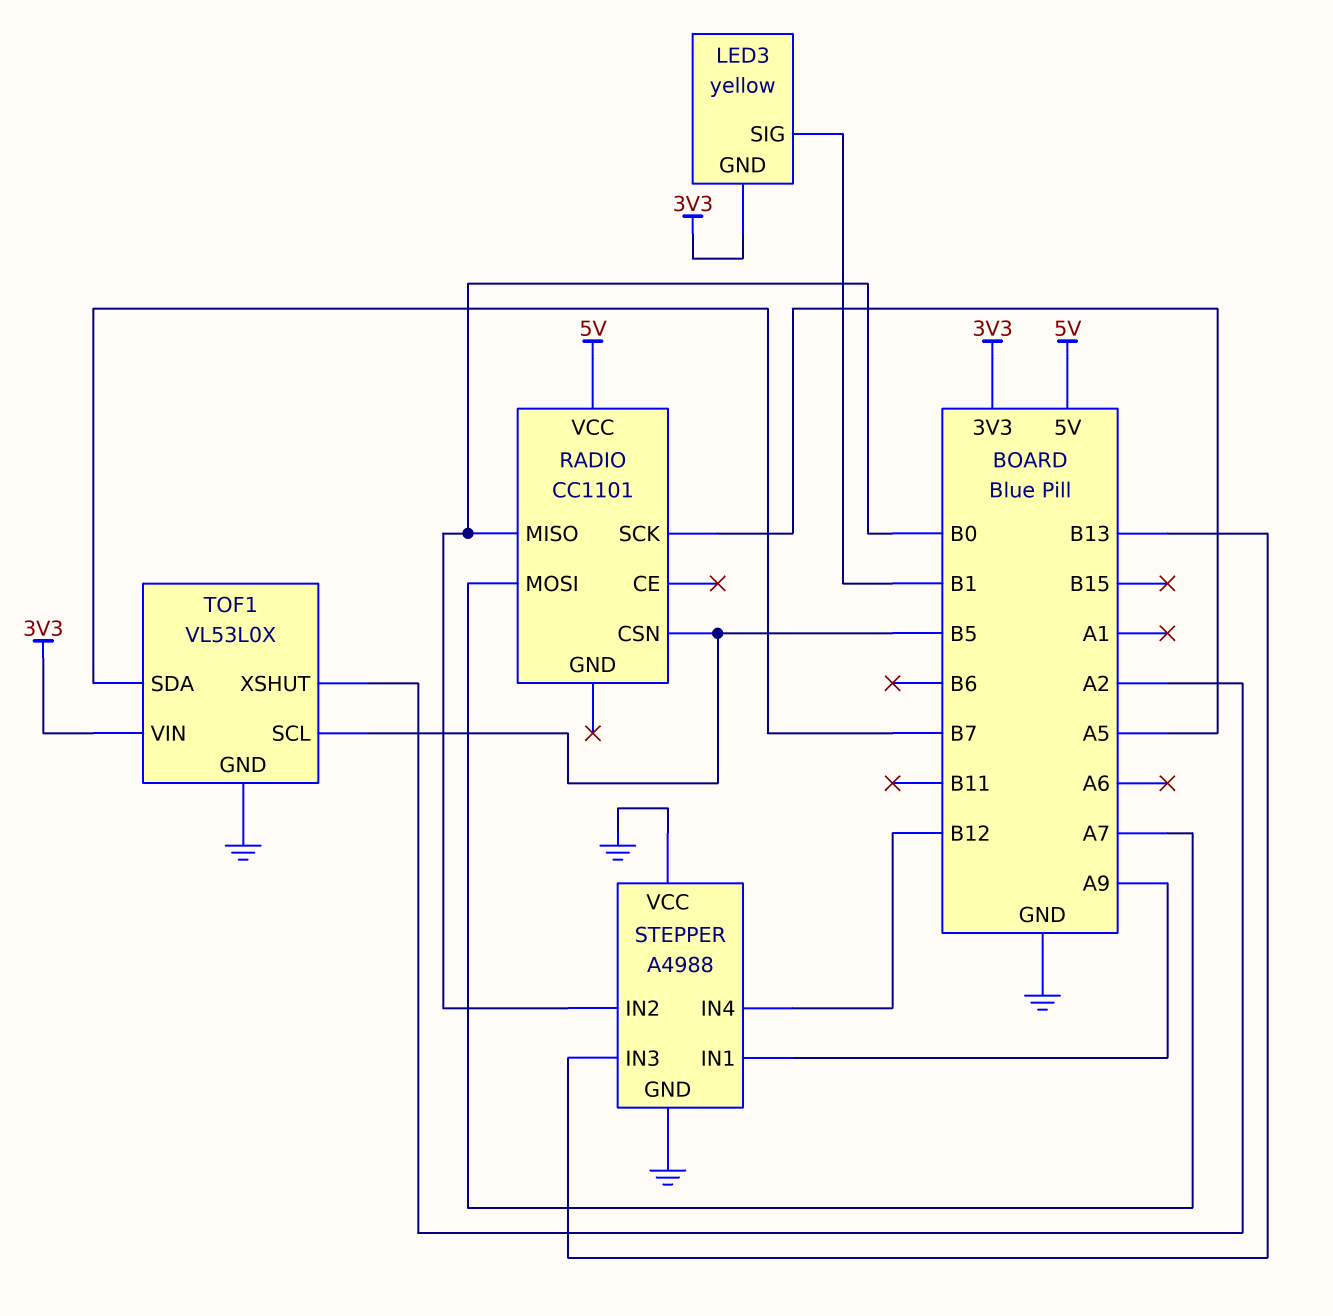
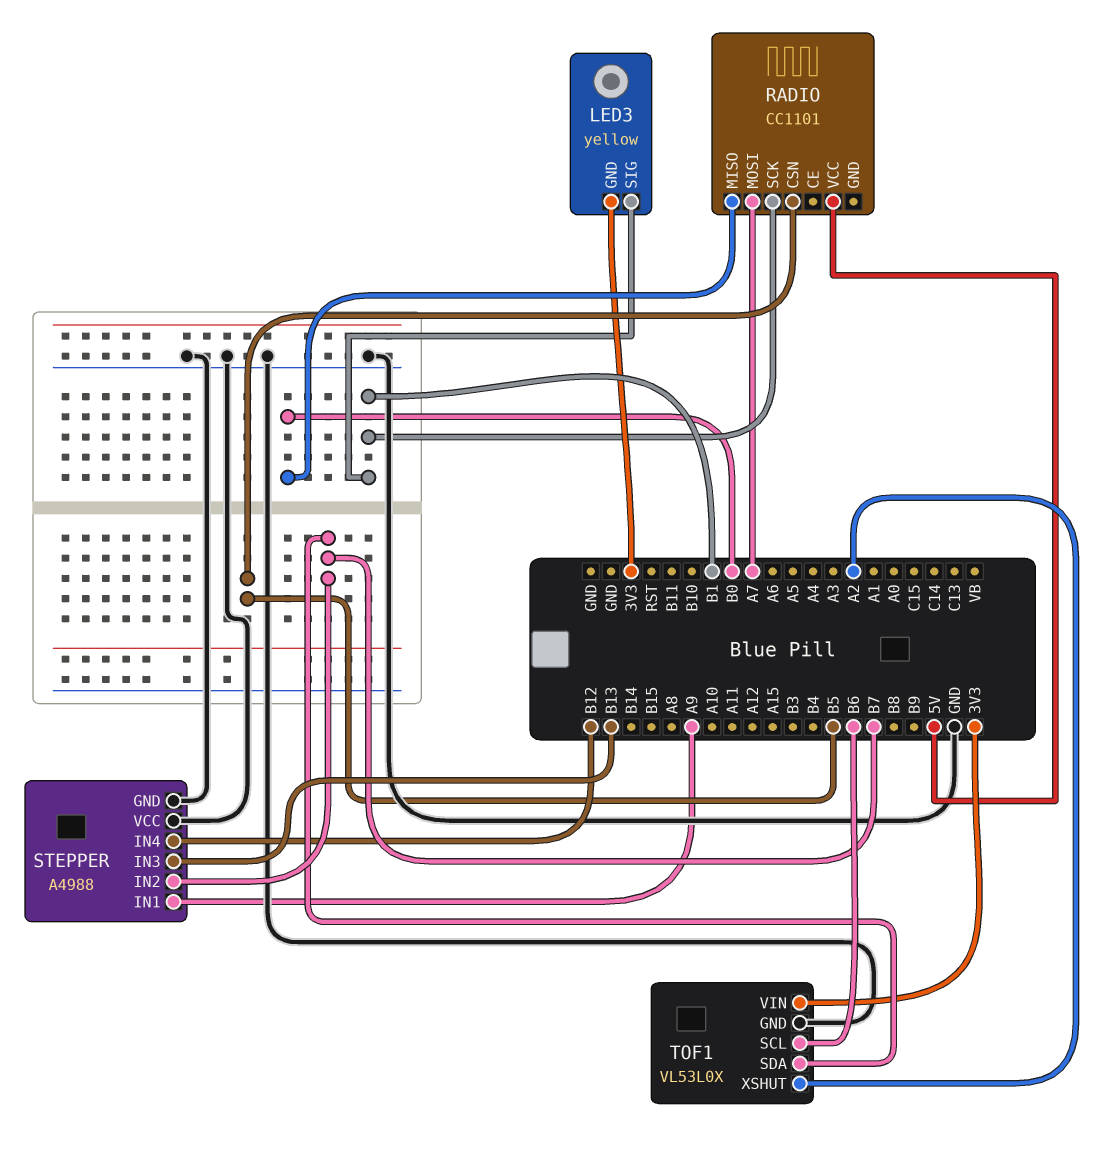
RADIO pin SCK: A5 -> B1
STEPPER pin IN2: B0 -> B7
TOF1 pin SCL: B5 -> B6

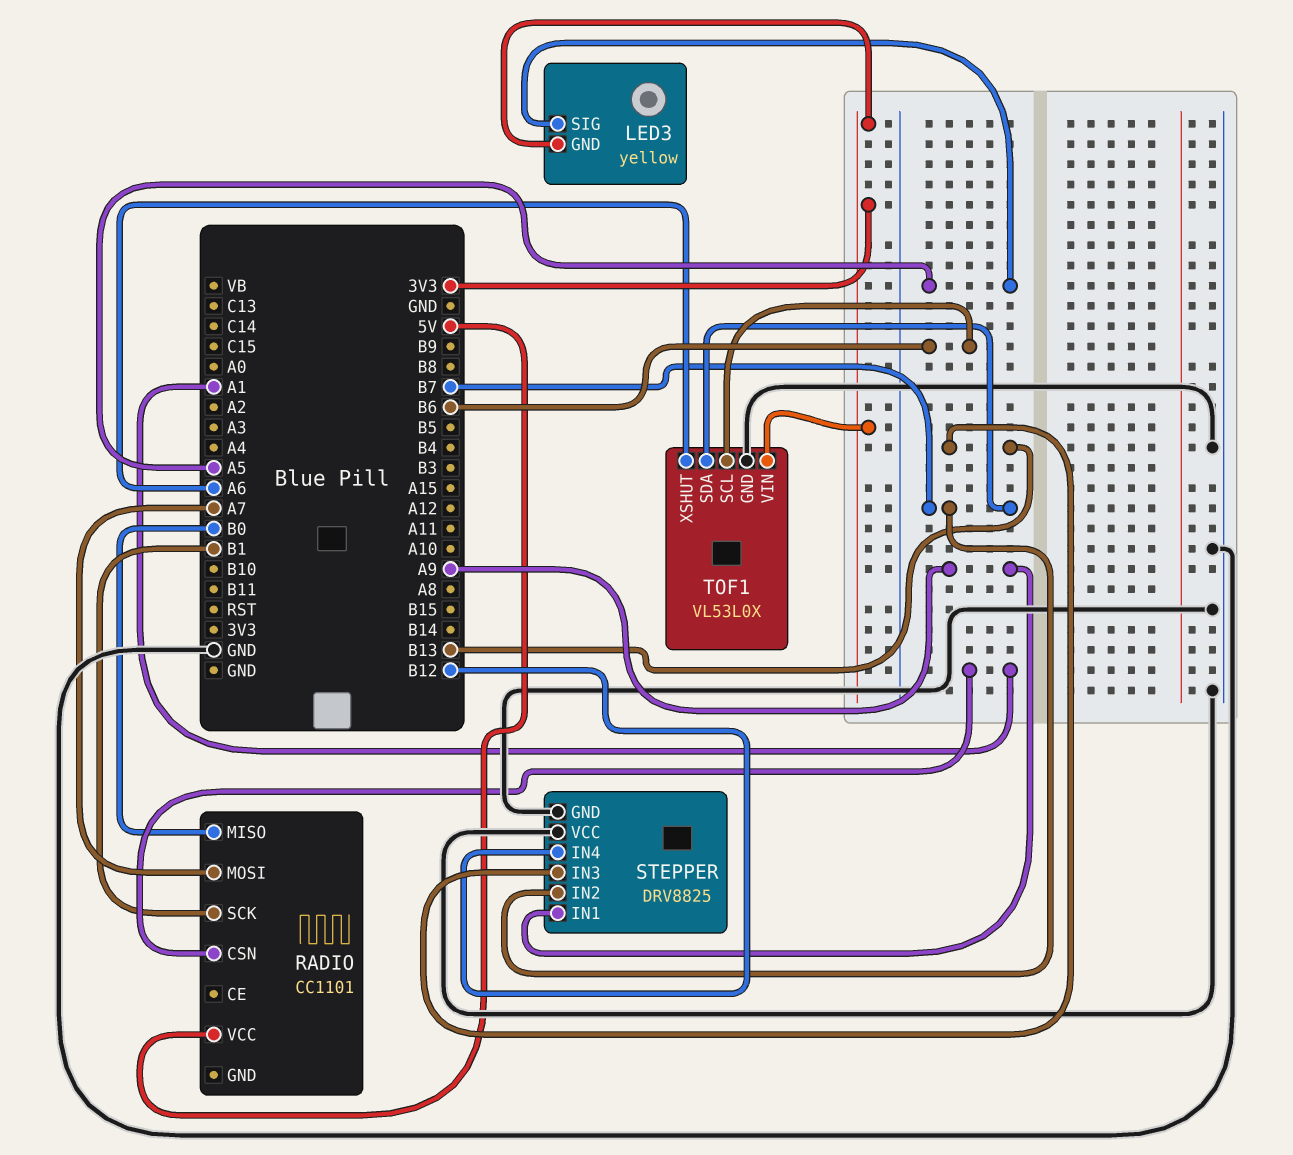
LED3 pin SIG: B1 -> A5
RADIO pin CSN: B5 -> A1
STEPPER: A4988 -> DRV8825
TOF1 pin XSHUT: A2 -> A6

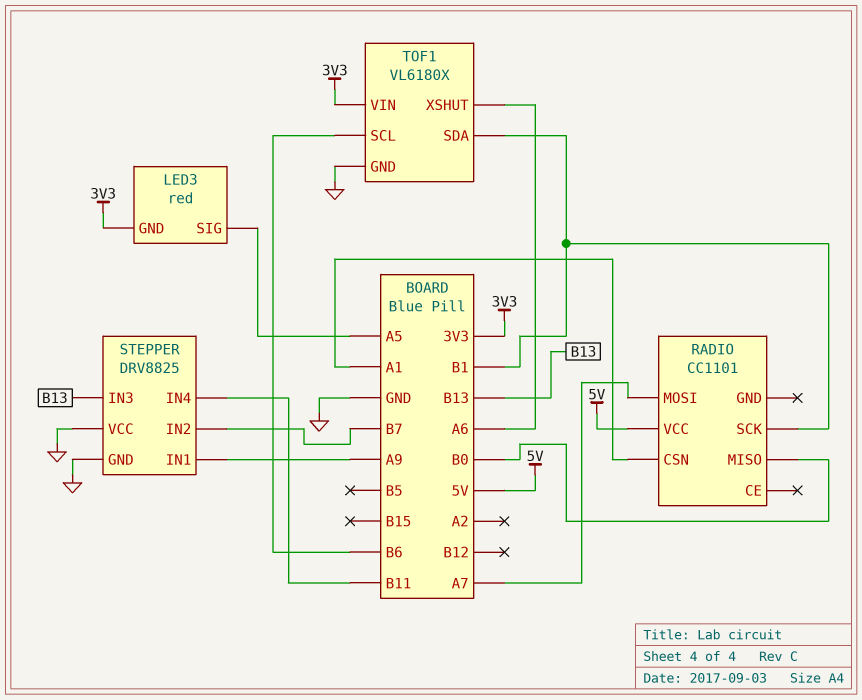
LED3: yellow -> red
STEPPER pin IN4: B12 -> B11
TOF1: VL53L0X -> VL6180X
TOF1 pin SDA: B7 -> B1

